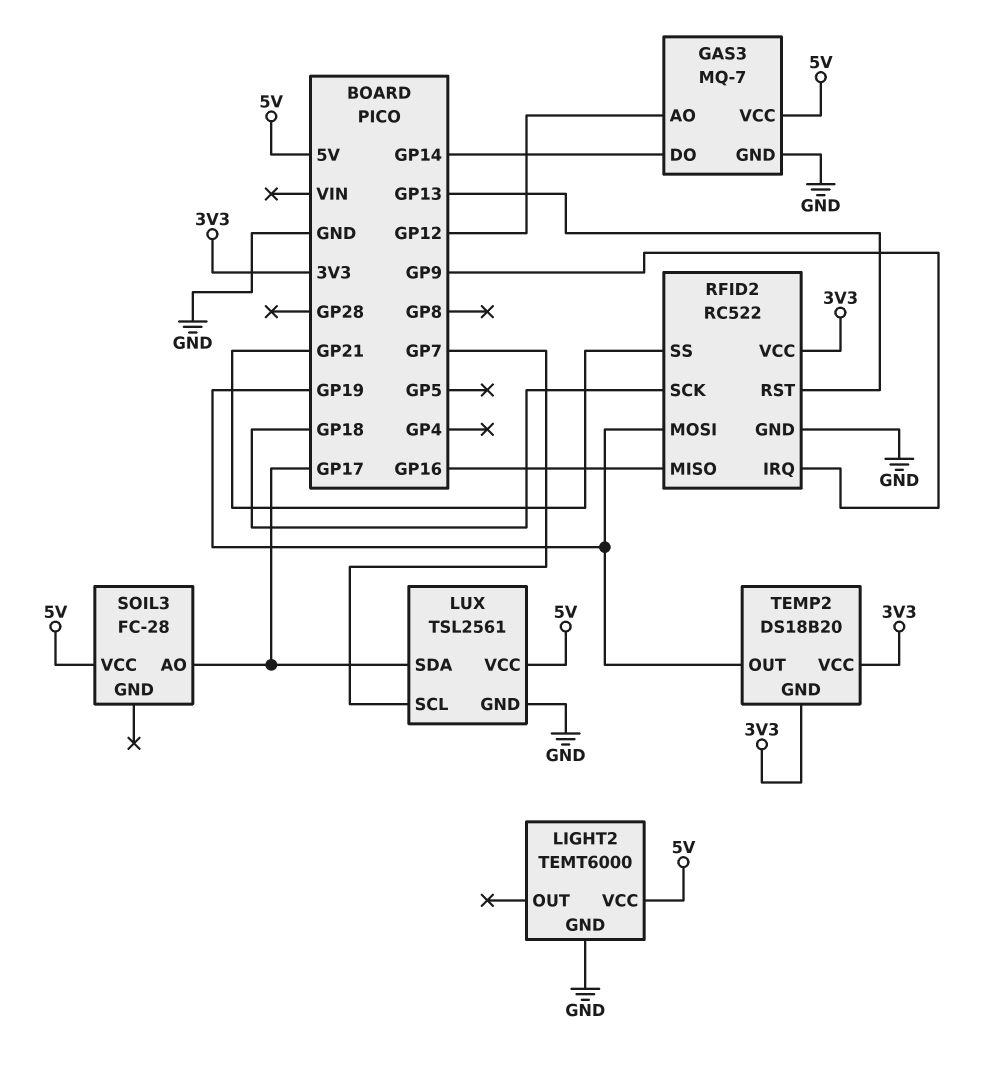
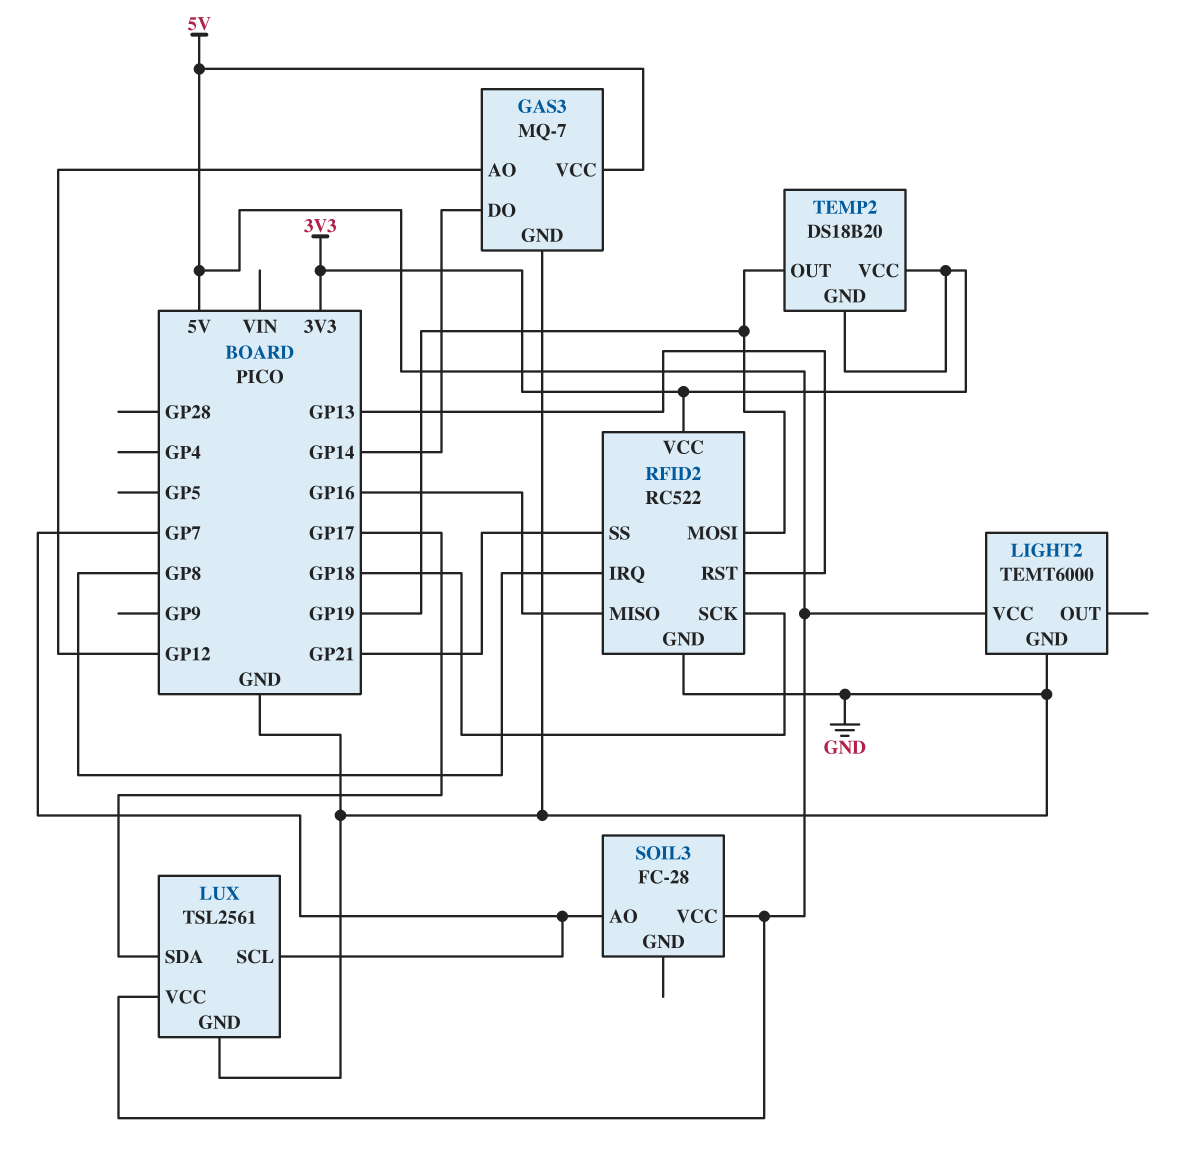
RFID2 pin IRQ: GP9 -> GP8
SOIL3 pin AO: GP17 -> GP7

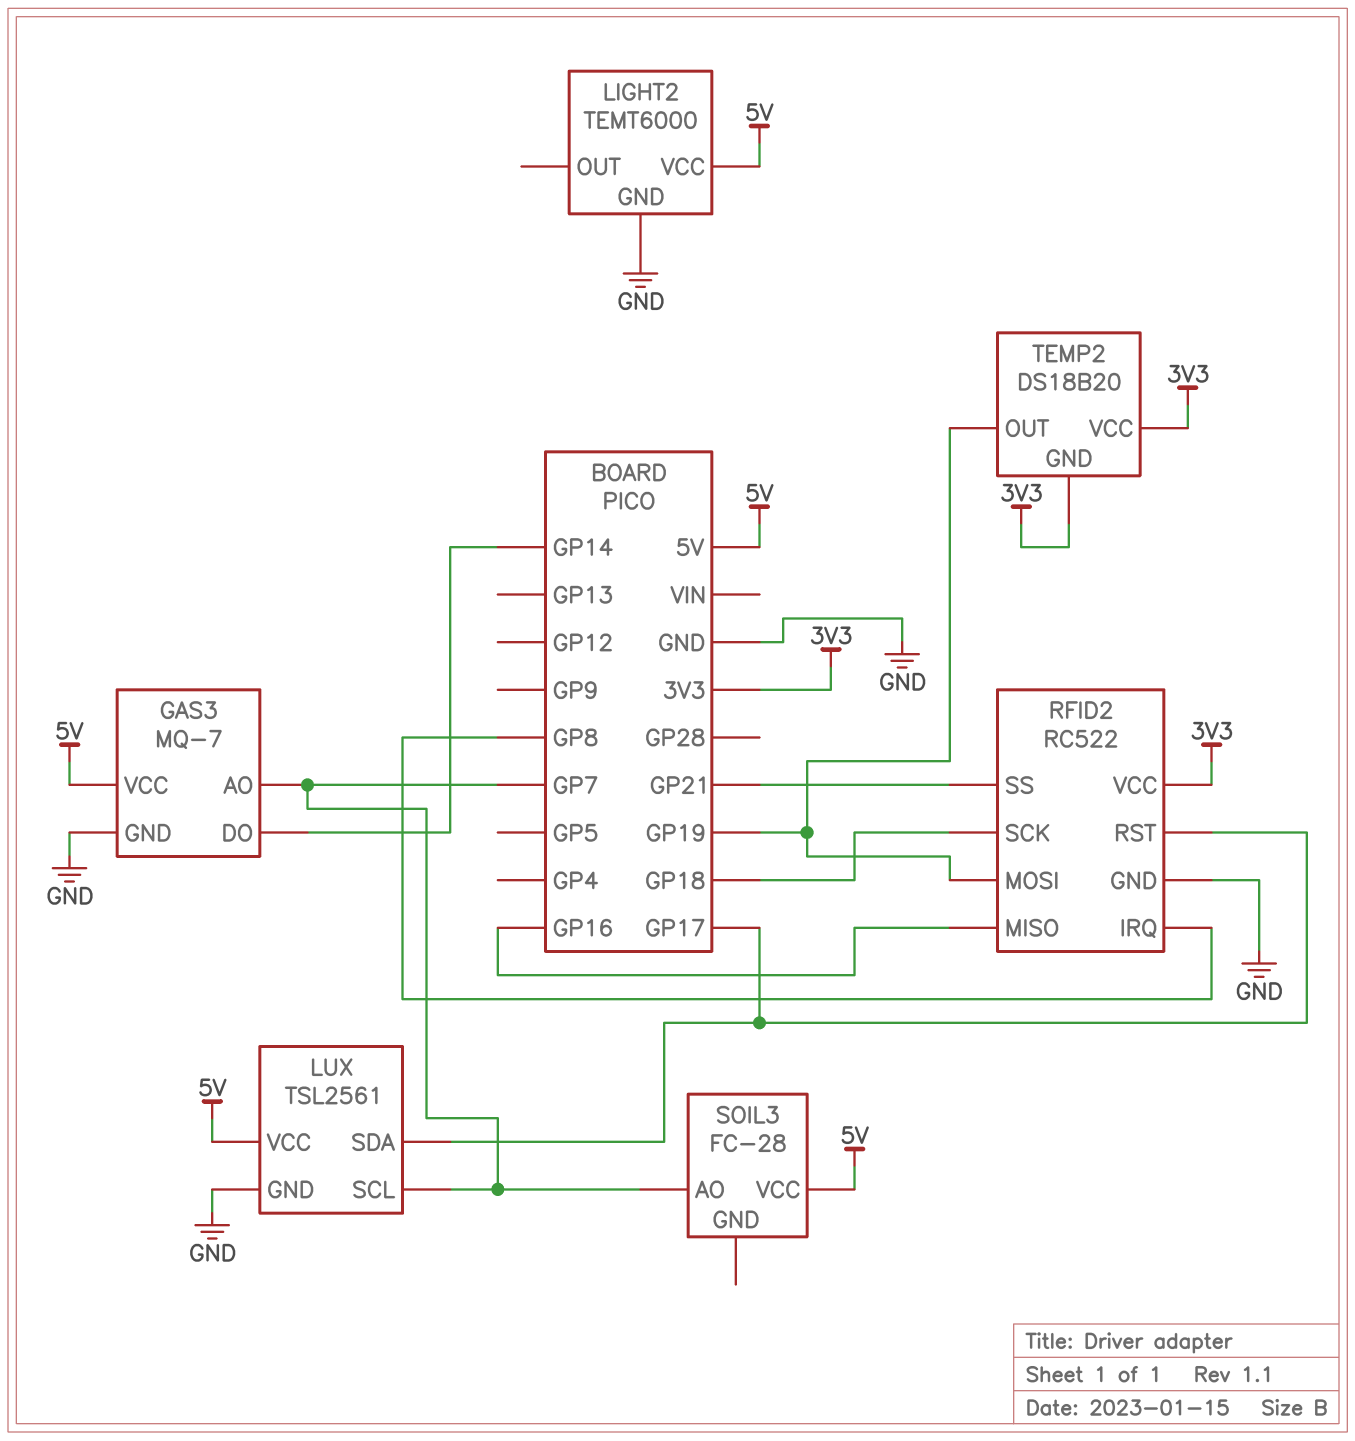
GAS3 pin AO: GP12 -> GP7
RFID2 pin RST: GP13 -> GP17

